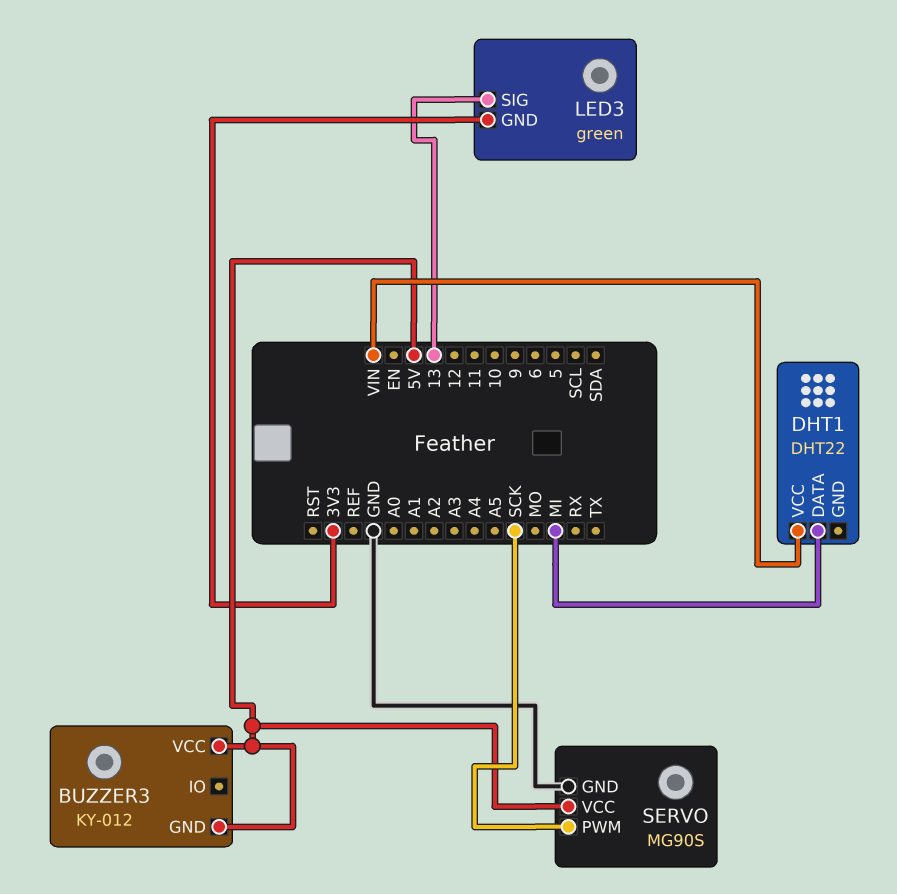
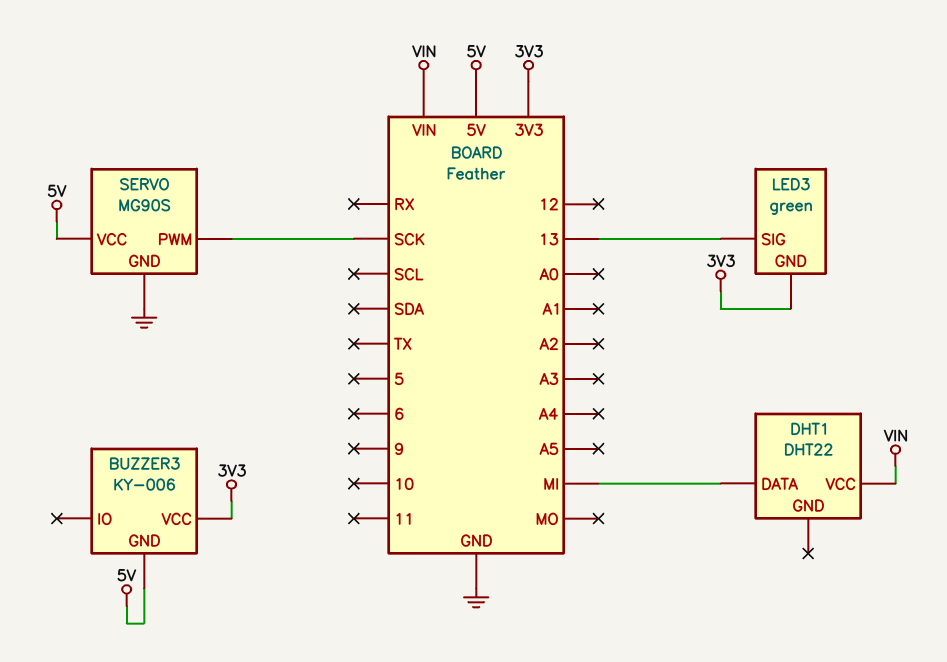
BUZZER3: KY-012 -> KY-006
BUZZER3 pin VCC: 5V -> 3V3

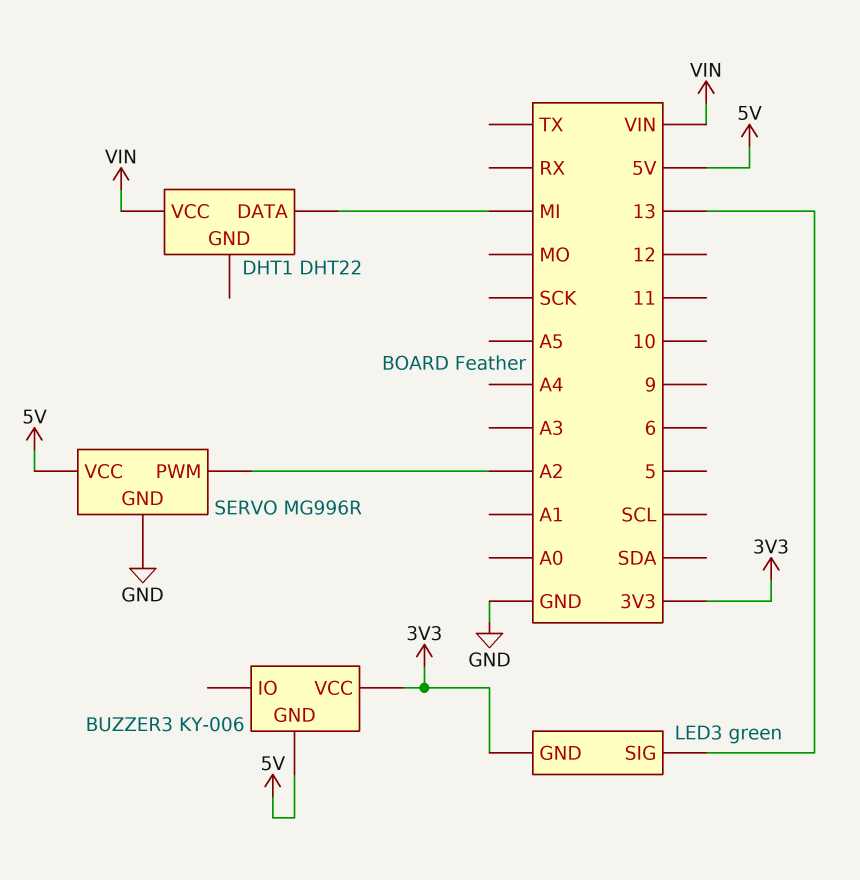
SERVO: MG90S -> MG996R
SERVO pin PWM: SCK -> A2

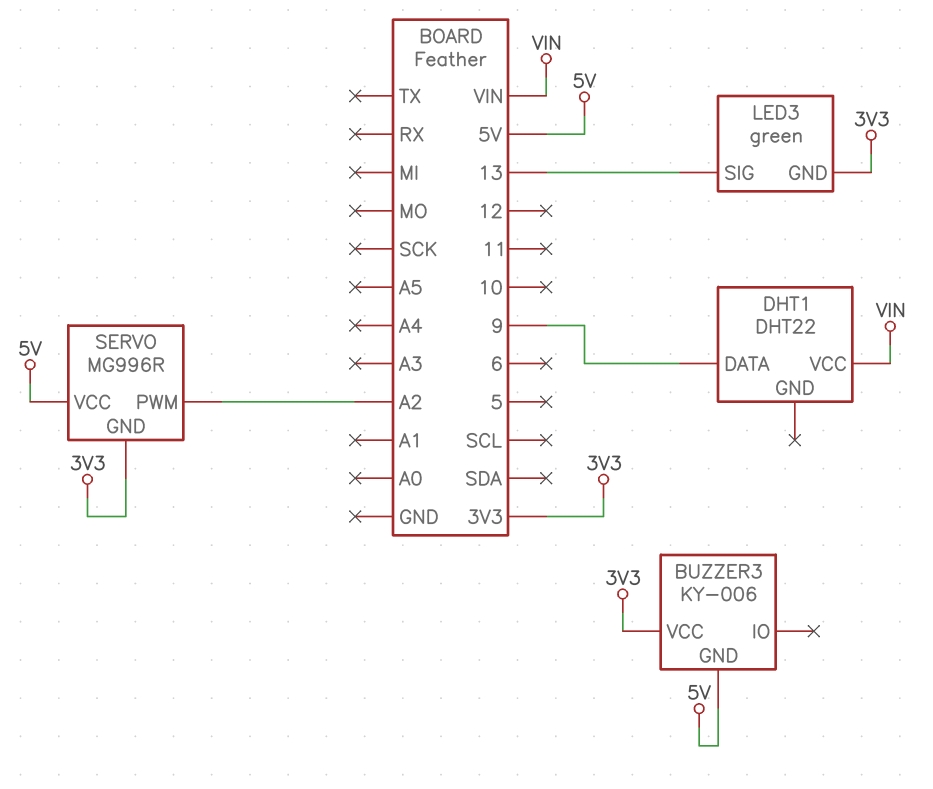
DHT1 pin DATA: MI -> 9
SERVO pin GND: GND -> 3V3

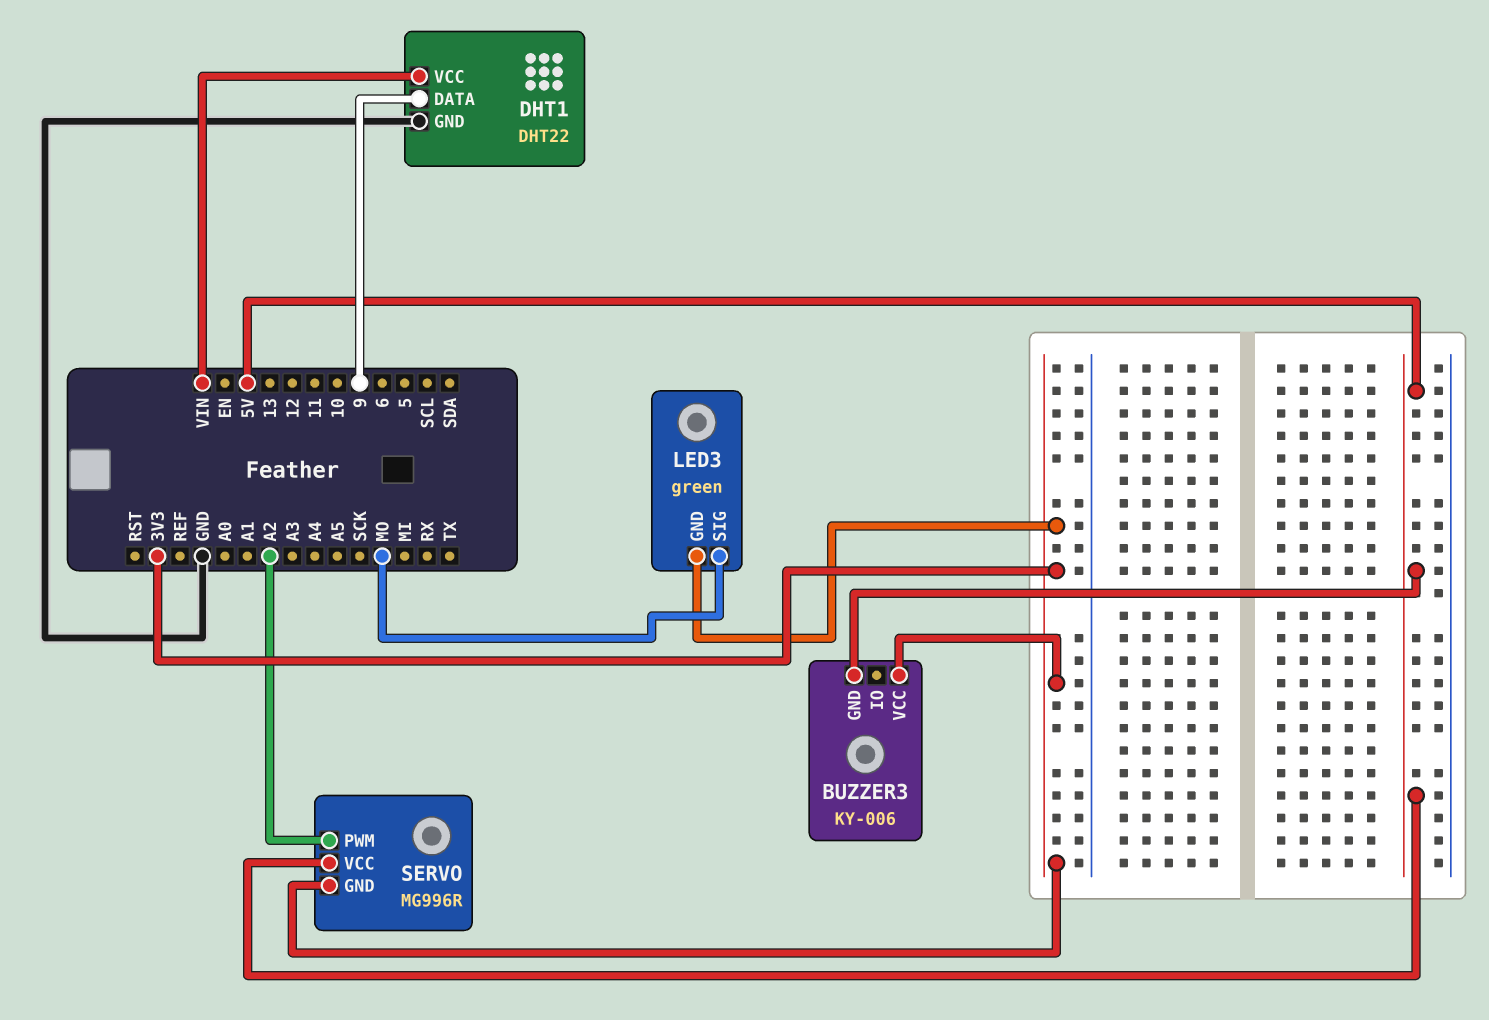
DHT1 pin GND: none -> GND
LED3 pin SIG: 13 -> MO

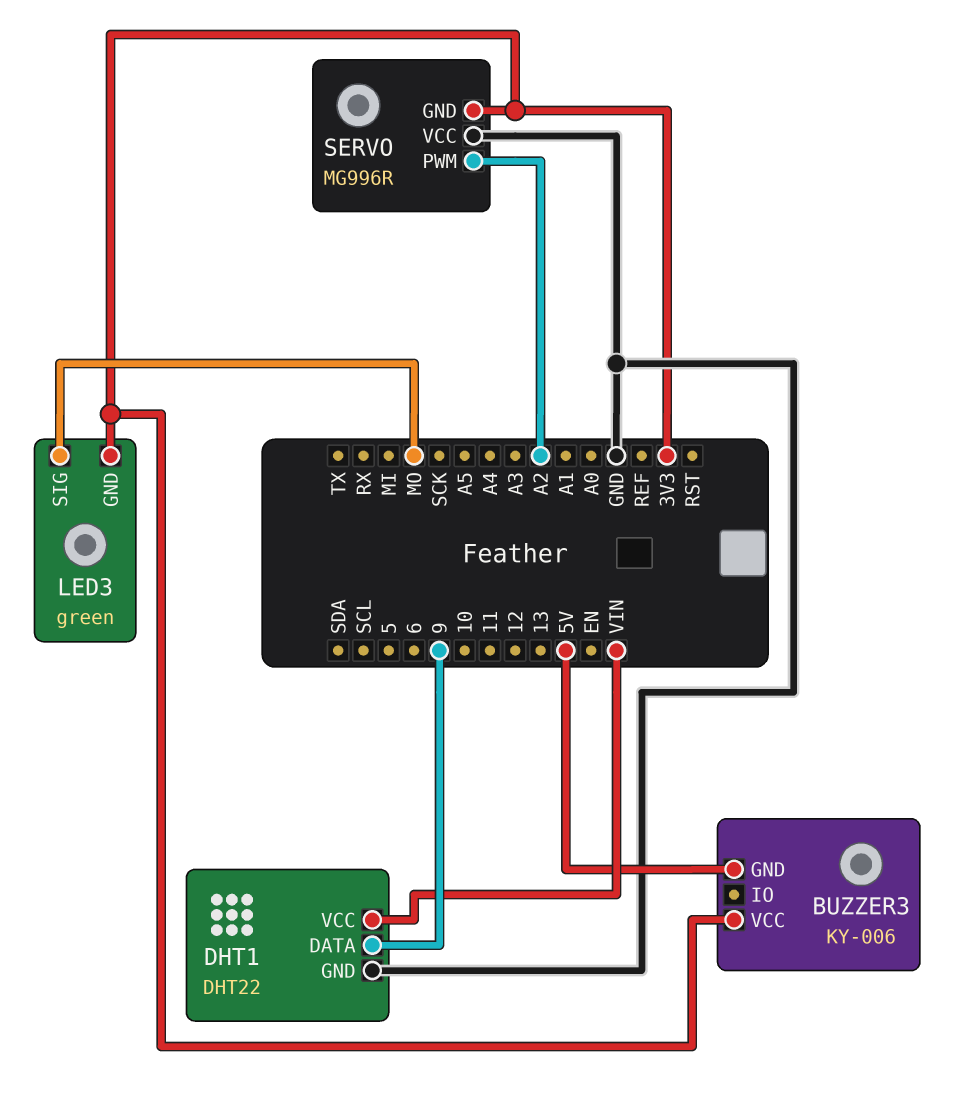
SERVO pin VCC: 5V -> GND

